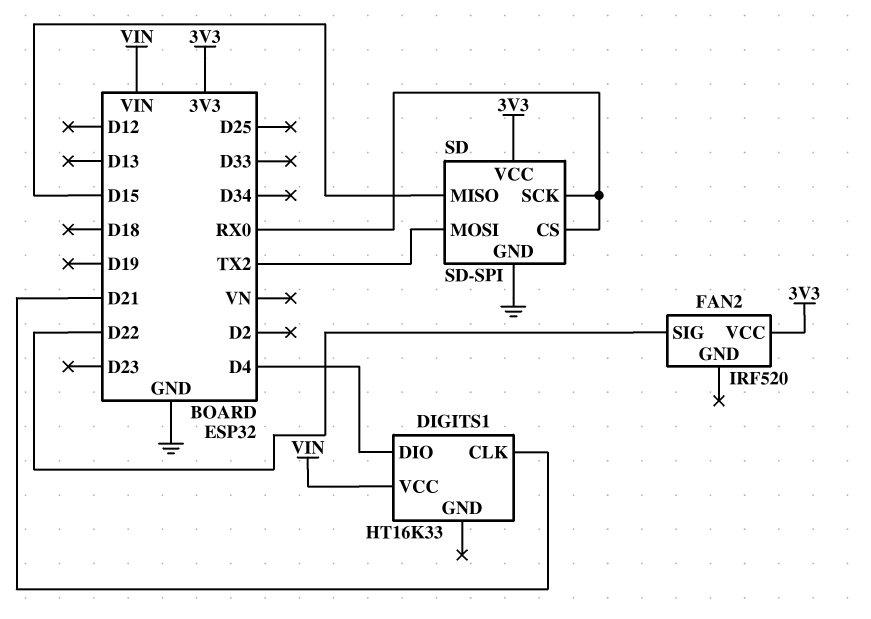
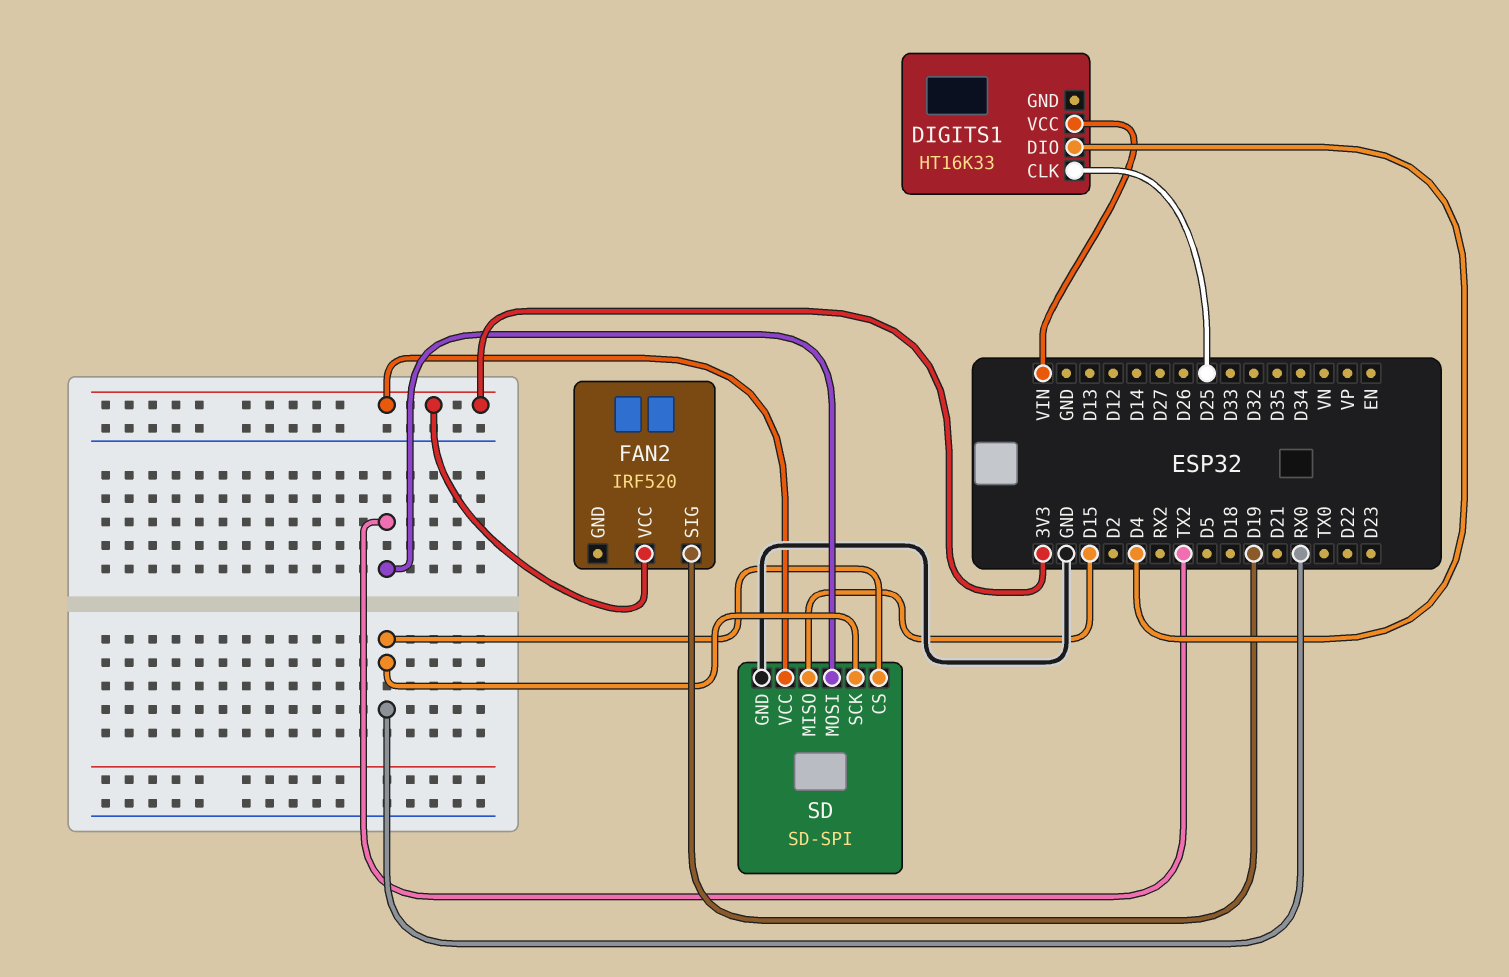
DIGITS1 pin CLK: D21 -> D25
FAN2 pin SIG: D22 -> D19

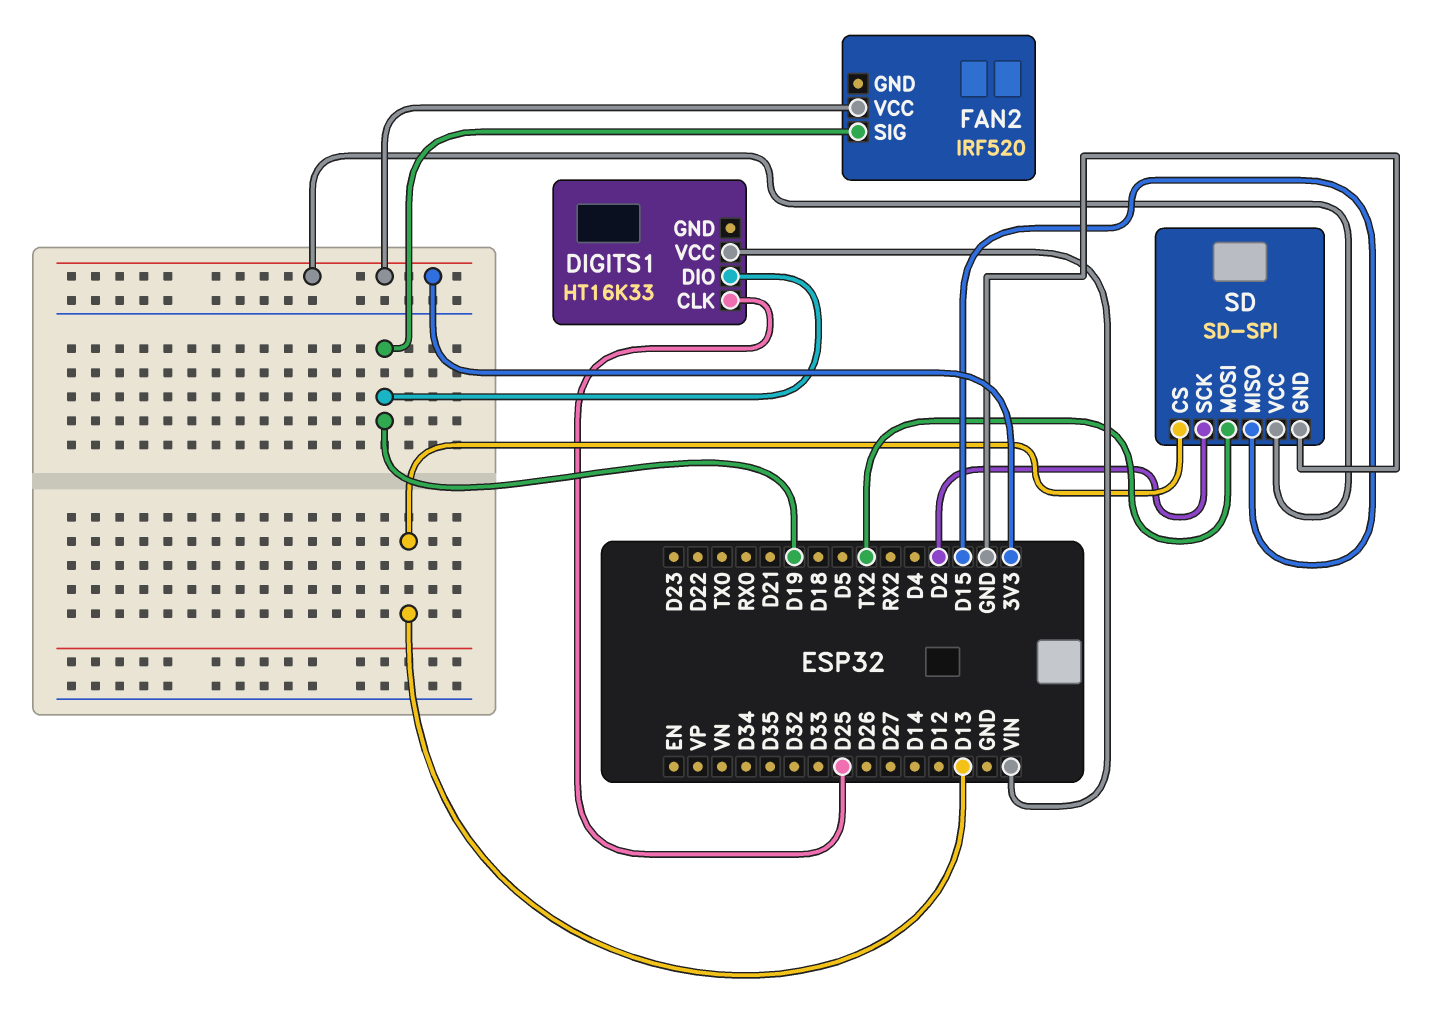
DIGITS1 pin DIO: D4 -> D19
SD pin CS: RX0 -> D13
SD pin SCK: RX0 -> D2

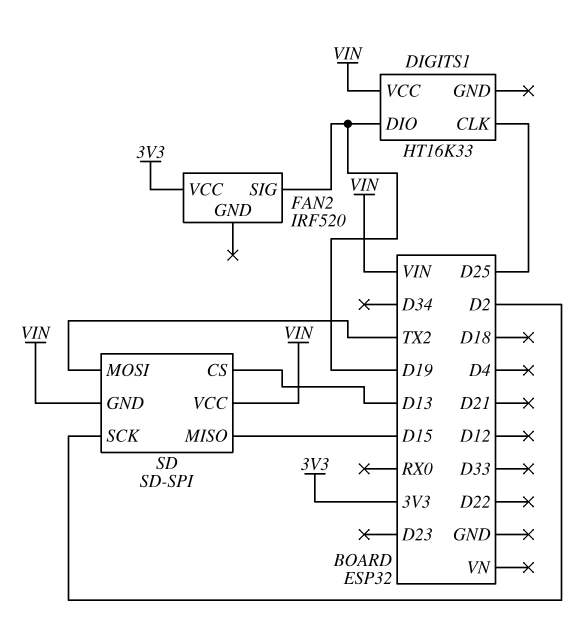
SD pin GND: GND -> VIN
SD pin VCC: 3V3 -> VIN

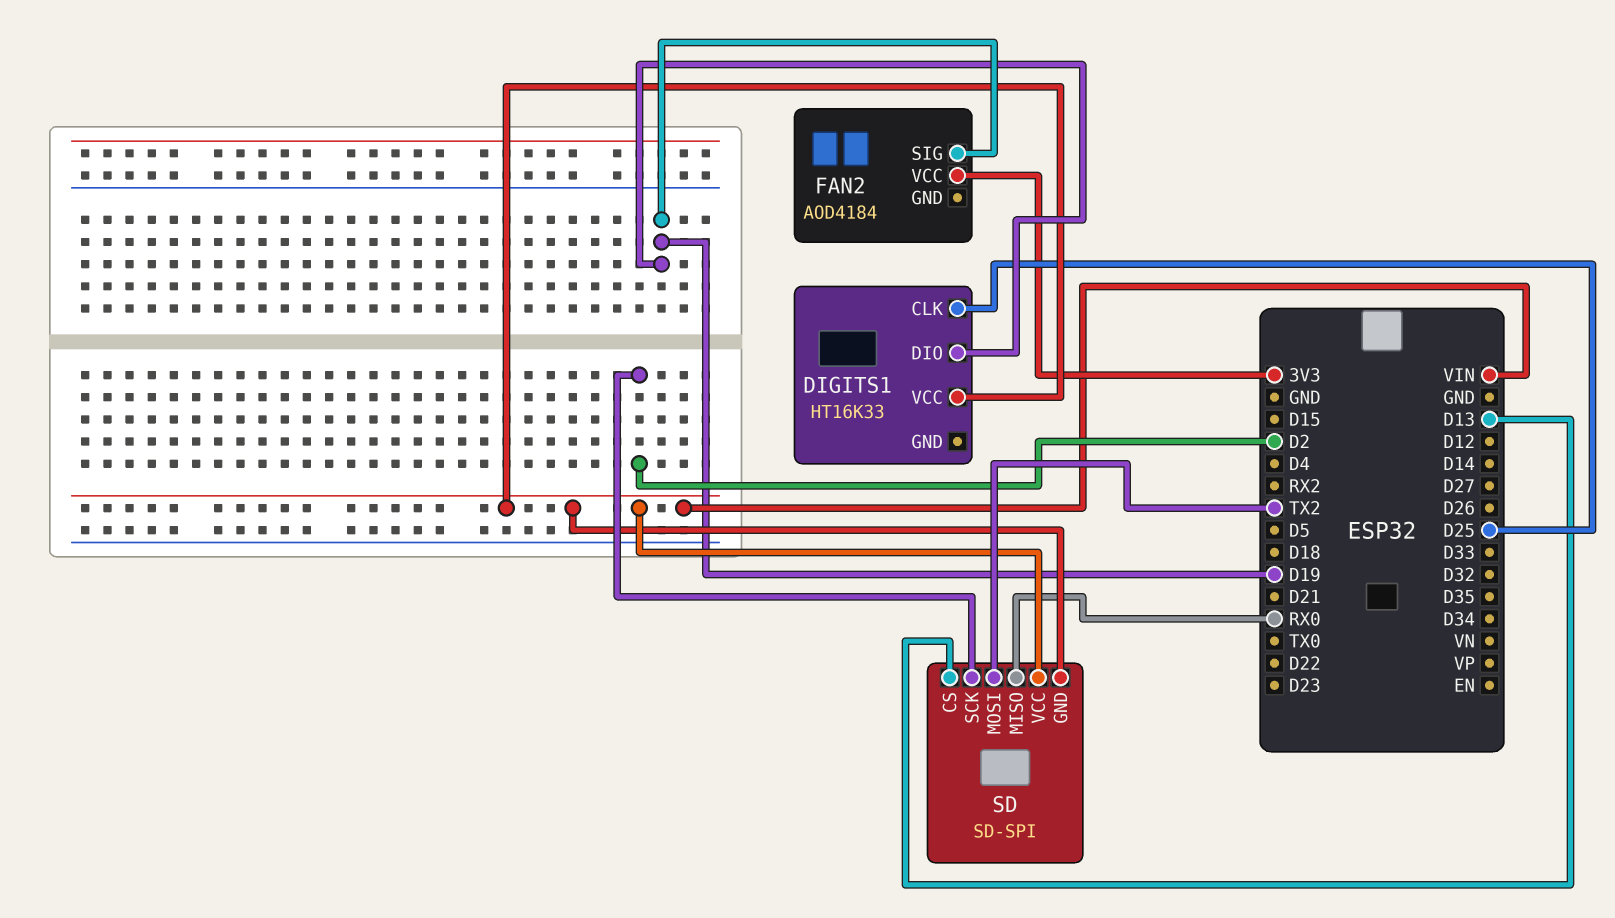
FAN2: IRF520 -> AOD4184
SD pin MISO: D15 -> RX0

